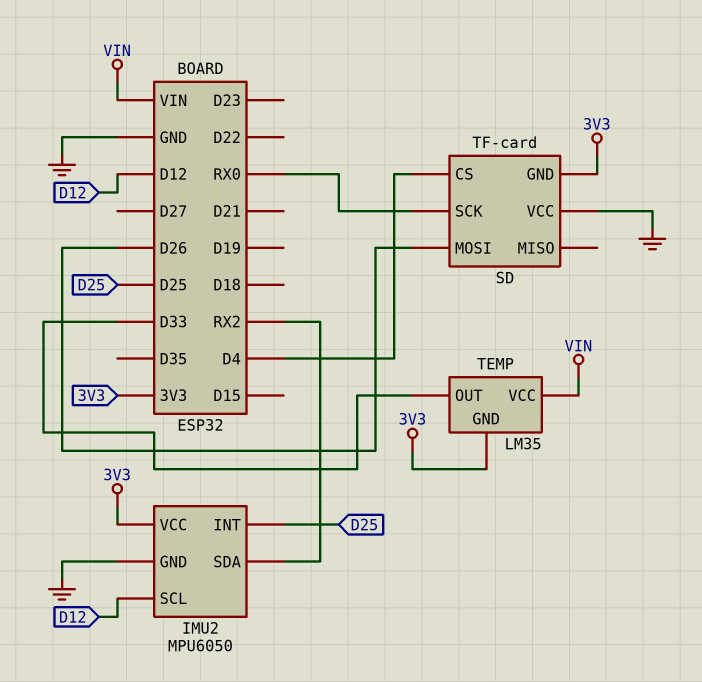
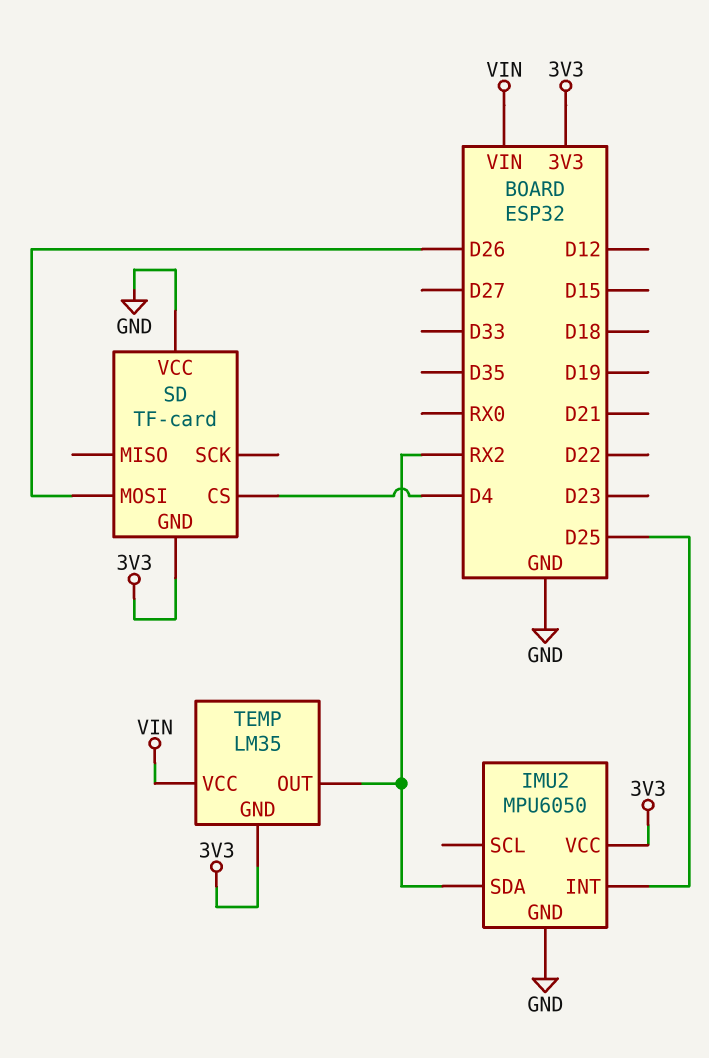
IMU2 pin SCL: D12 -> none
SD pin SCK: RX0 -> none
TEMP pin OUT: D33 -> RX2

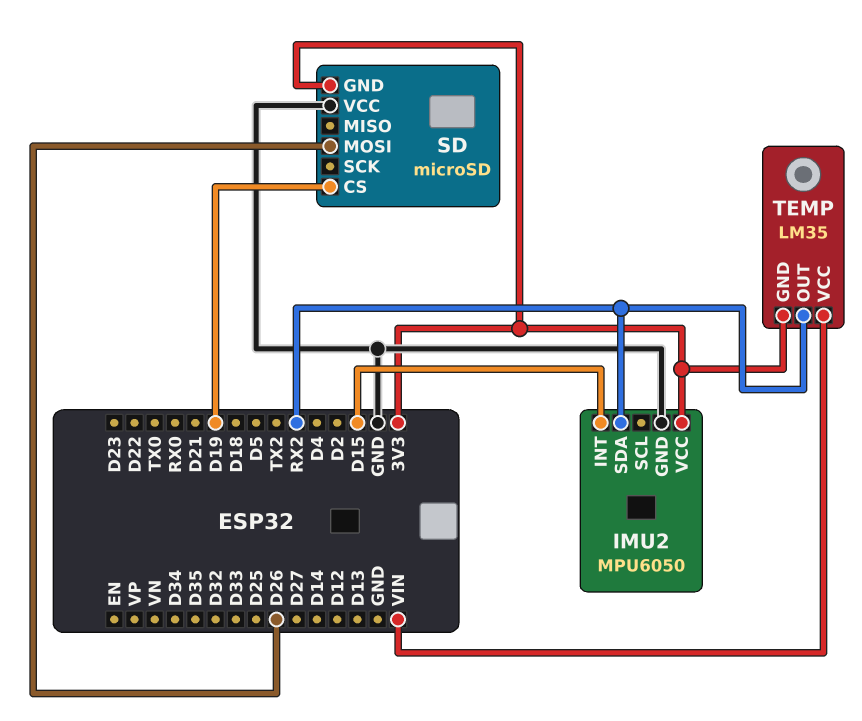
IMU2 pin INT: D25 -> D15
SD: TF-card -> microSD
SD pin CS: D4 -> D19

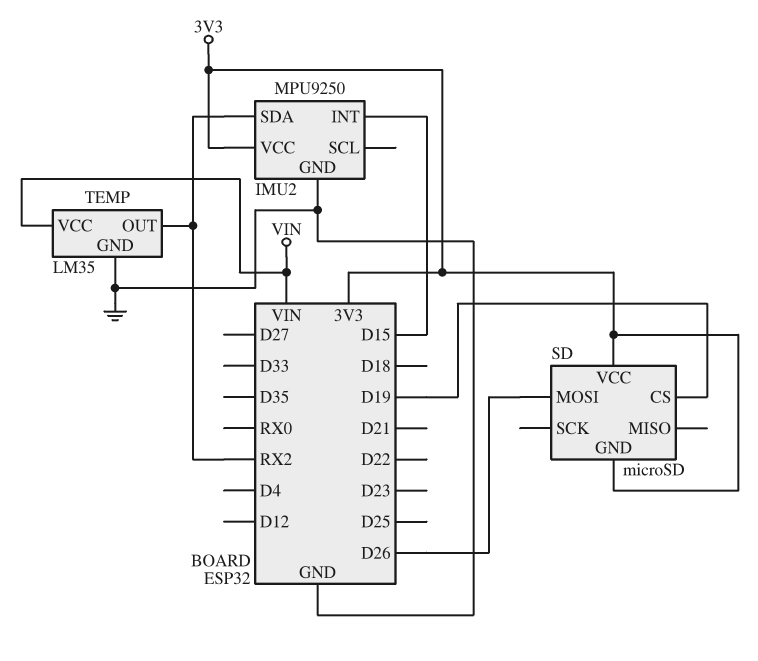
IMU2: MPU6050 -> MPU9250
SD pin VCC: GND -> 3V3
TEMP pin GND: 3V3 -> GND

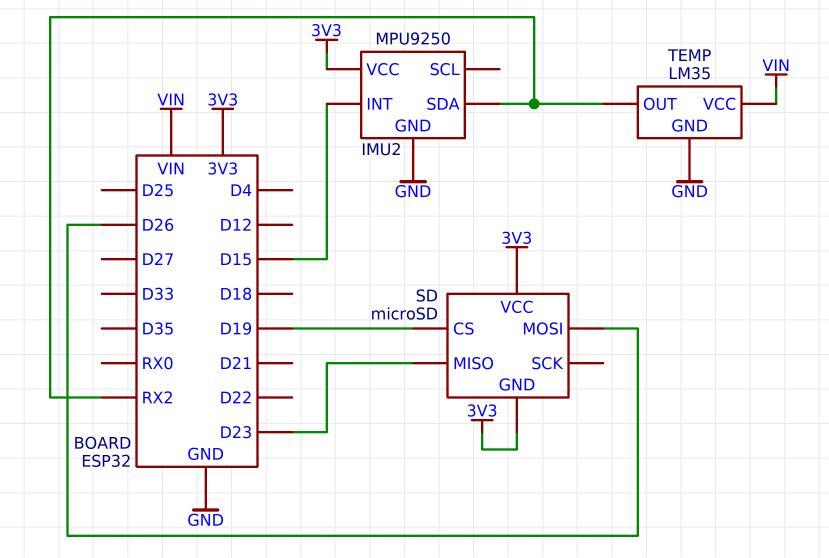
SD pin MISO: none -> D23

